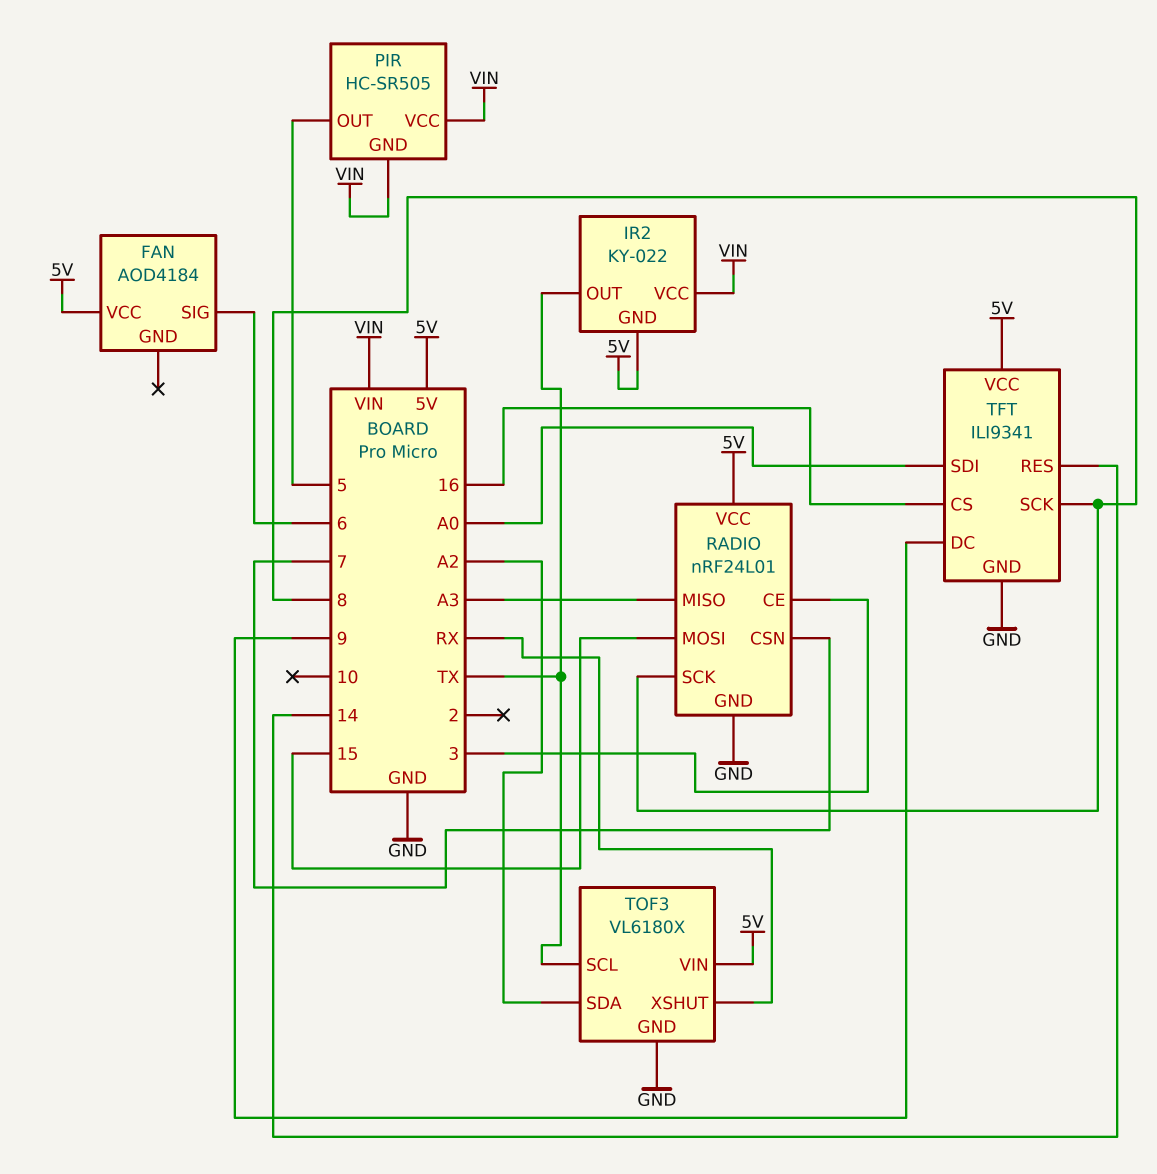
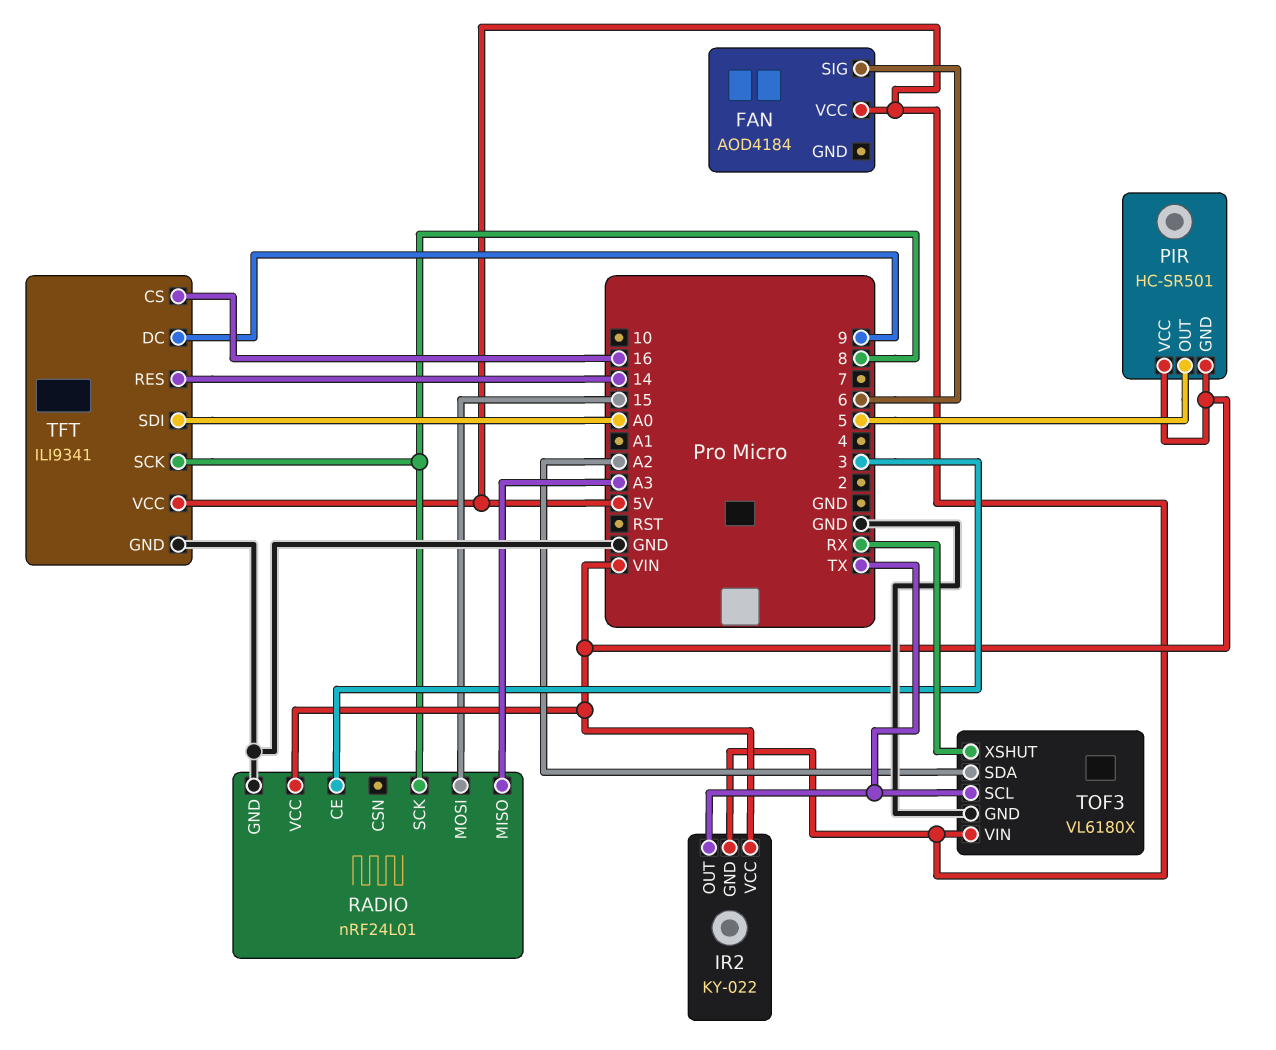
PIR: HC-SR505 -> HC-SR501
RADIO pin CSN: 7 -> none
RADIO pin VCC: 5V -> VIN

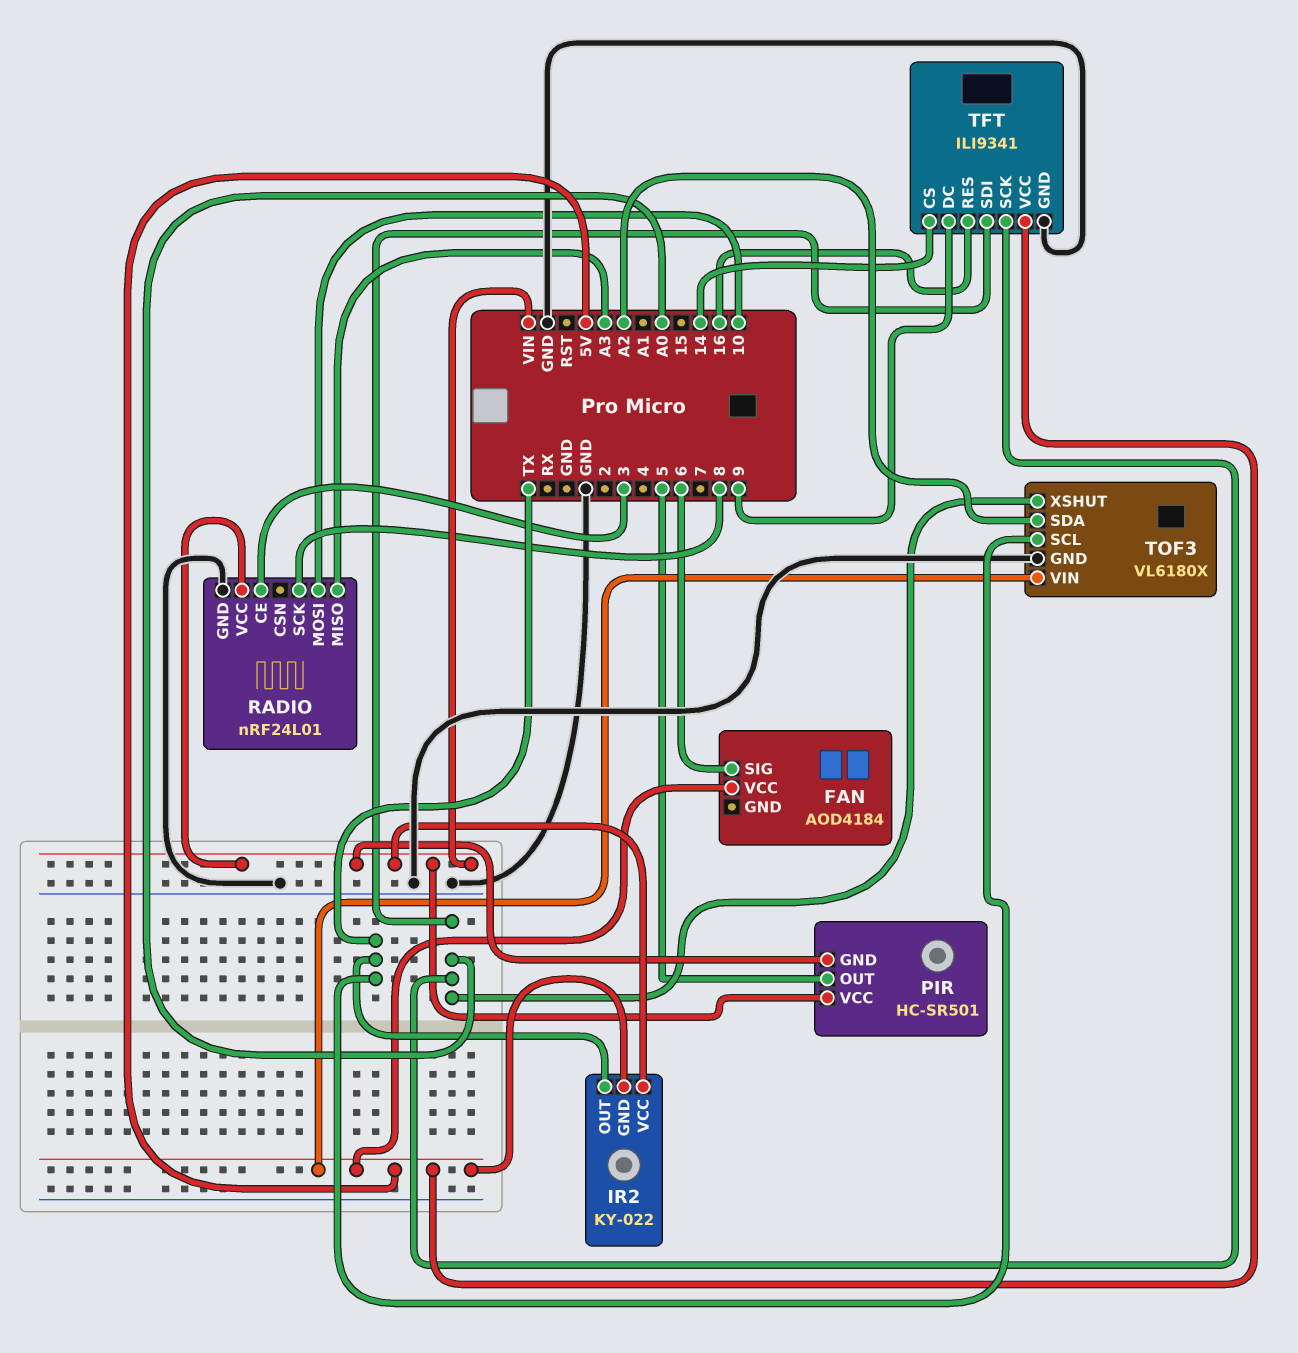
RADIO pin MOSI: 15 -> 10
TFT pin CS: 16 -> 14
TFT pin RES: 14 -> 16
TFT pin SCK: 8 -> A0
TOF3 pin XSHUT: RX -> A0

